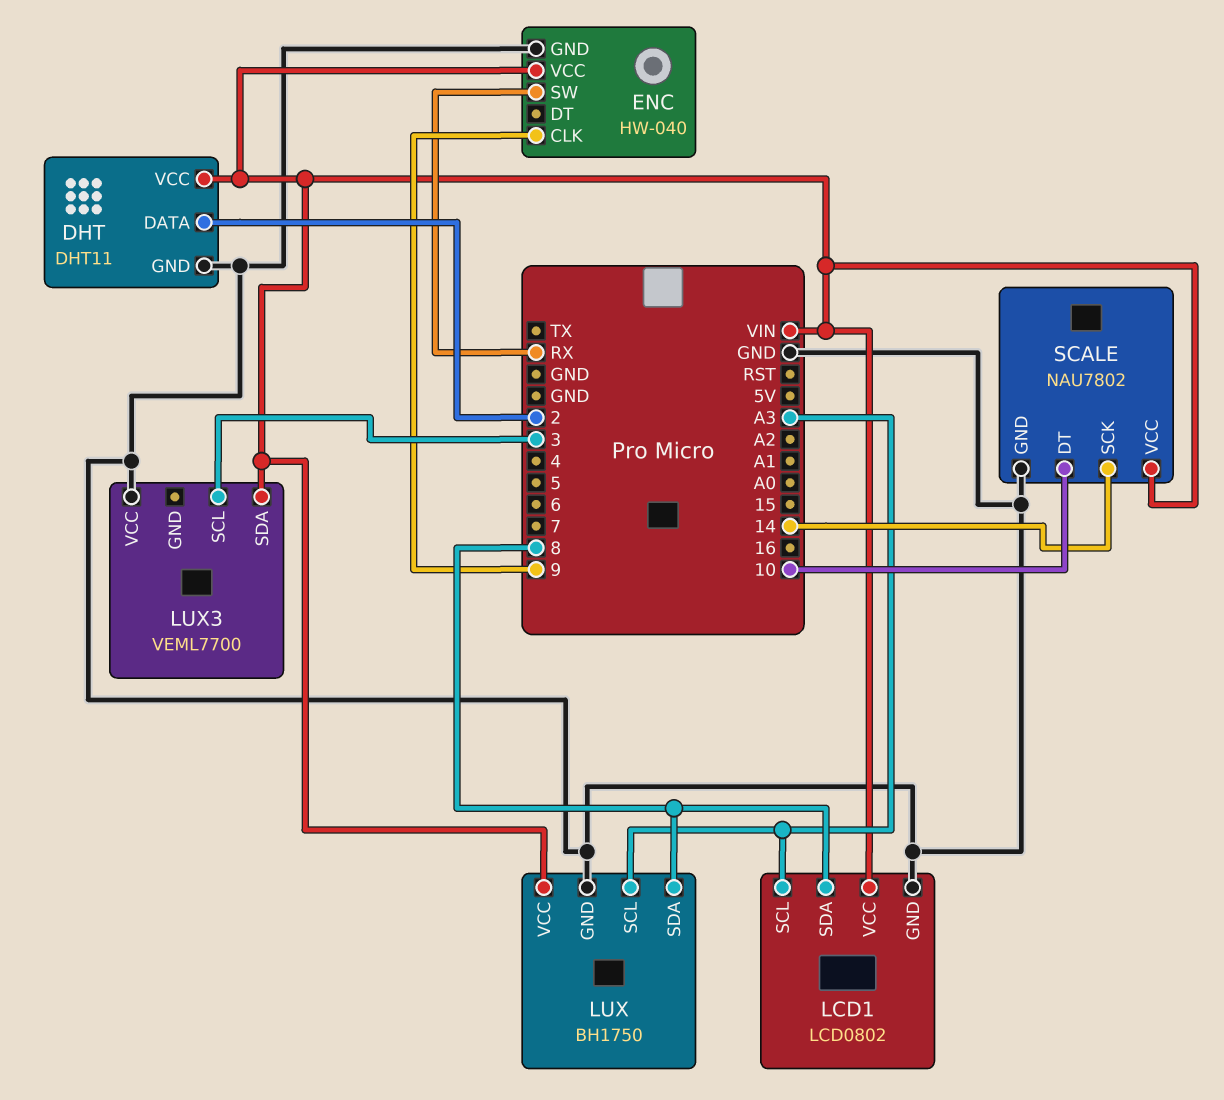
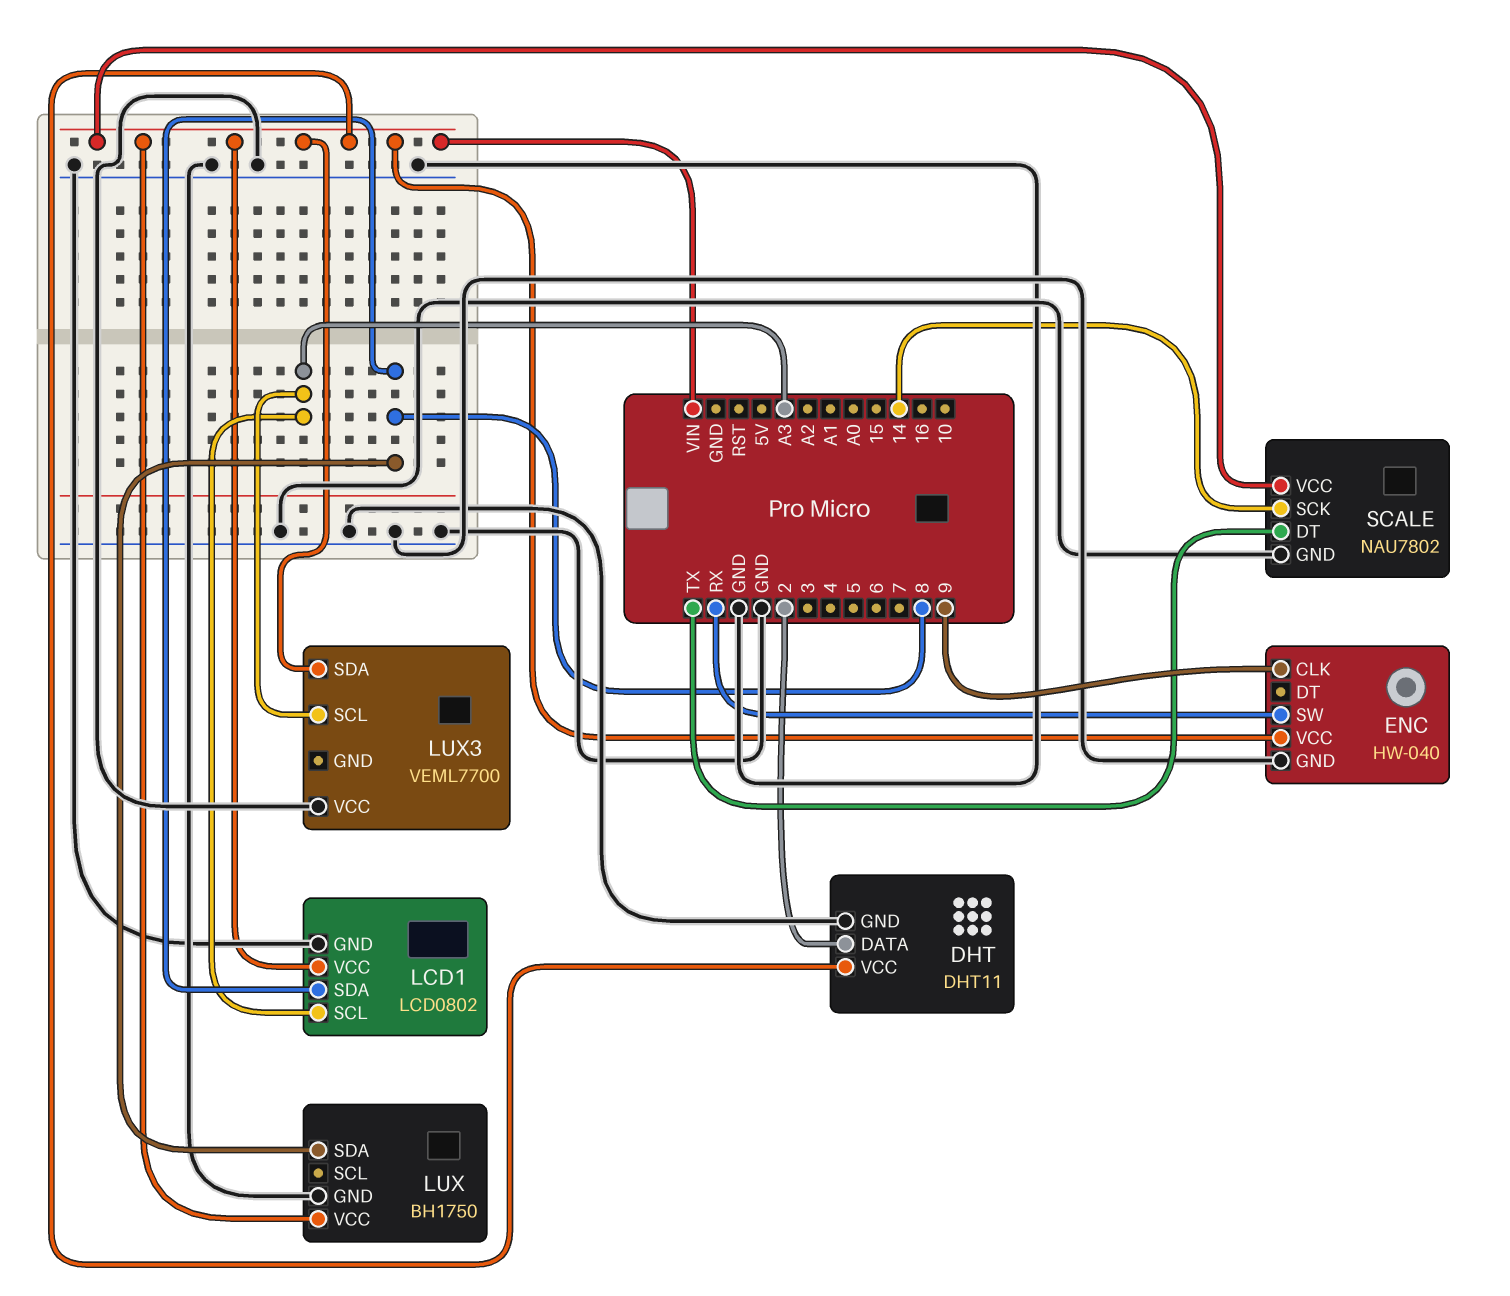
LUX pin SCL: A3 -> none
LUX3 pin SCL: 3 -> A3
SCALE pin DT: 10 -> TX

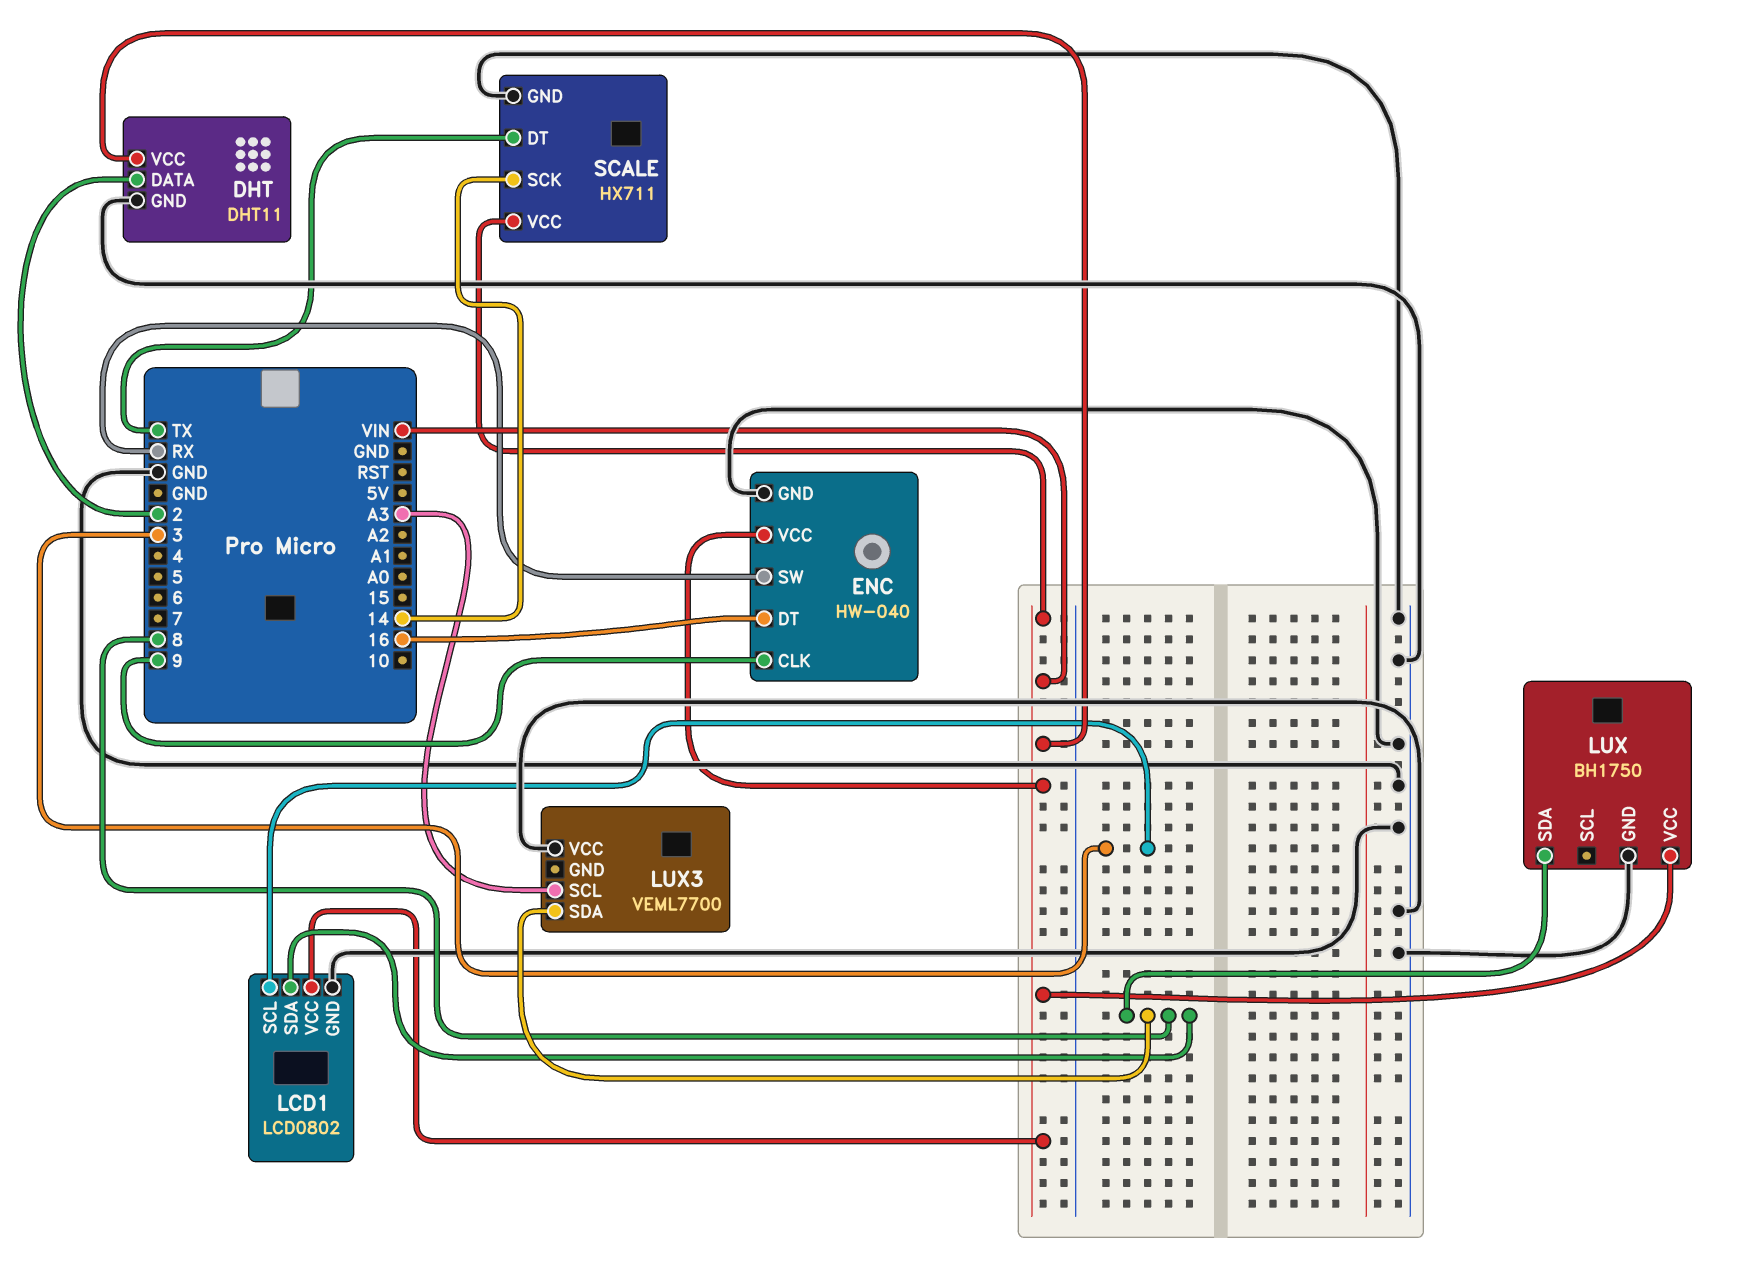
ENC pin DT: none -> 16
LCD1 pin SCL: A3 -> 3
LUX3 pin SDA: VIN -> 8
SCALE: NAU7802 -> HX711

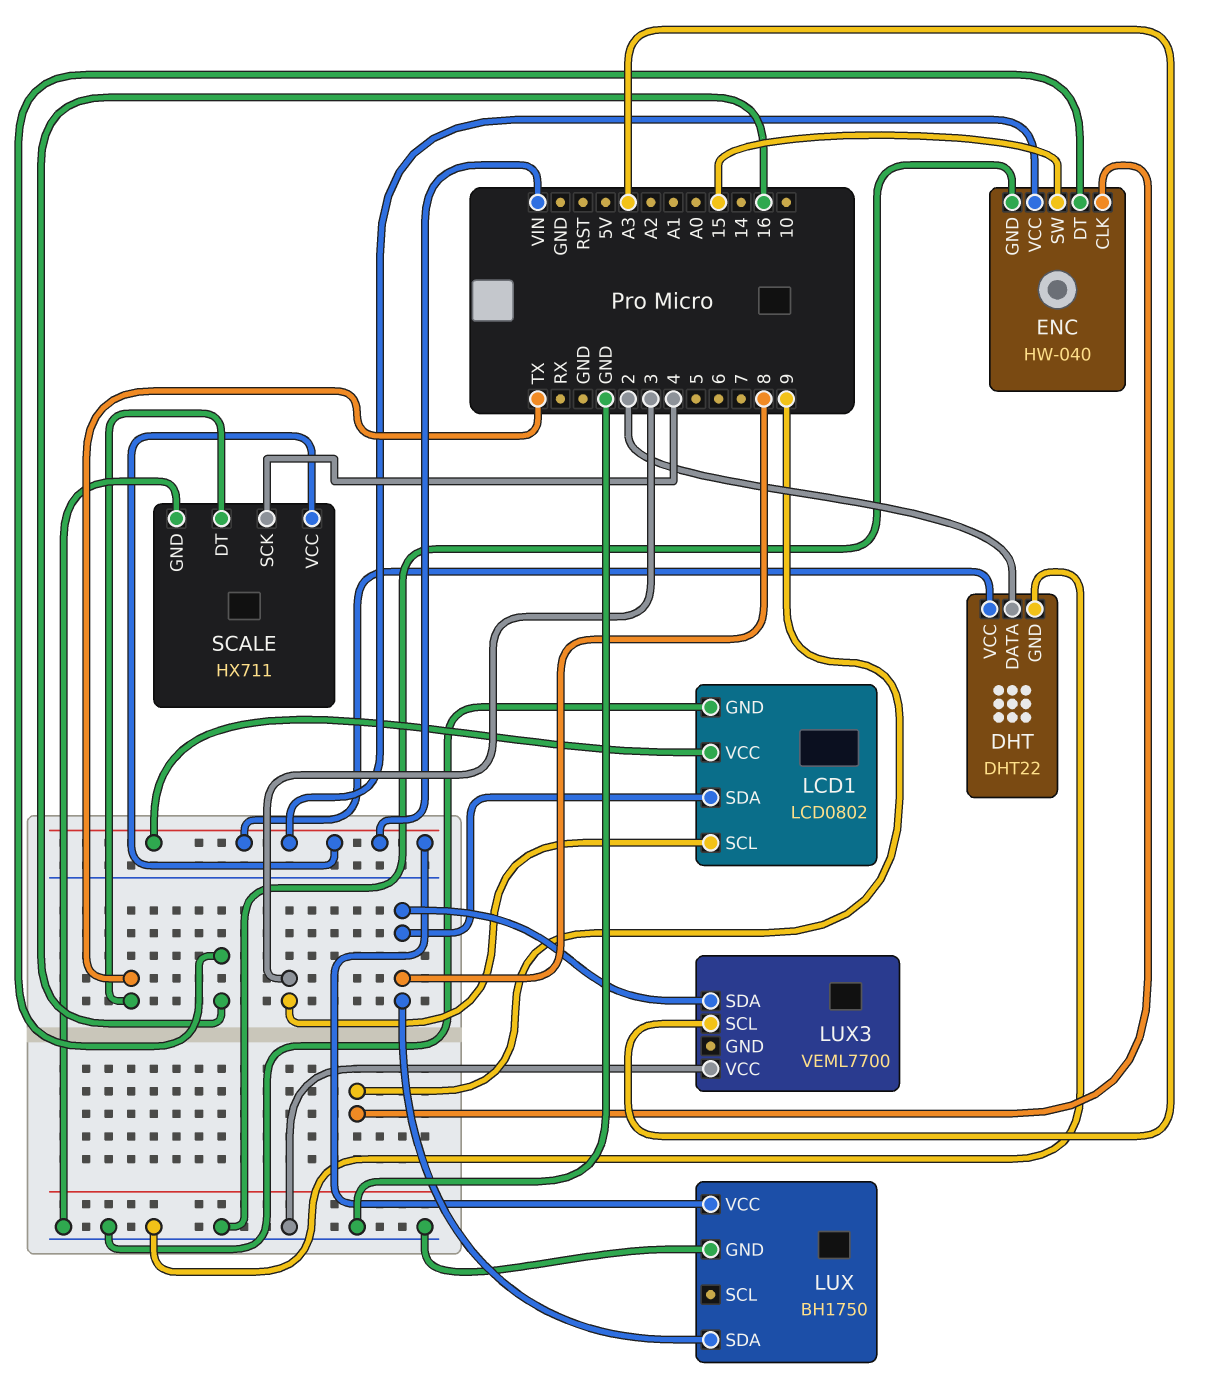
DHT: DHT11 -> DHT22
ENC pin SW: RX -> 15
SCALE pin SCK: 14 -> 4

